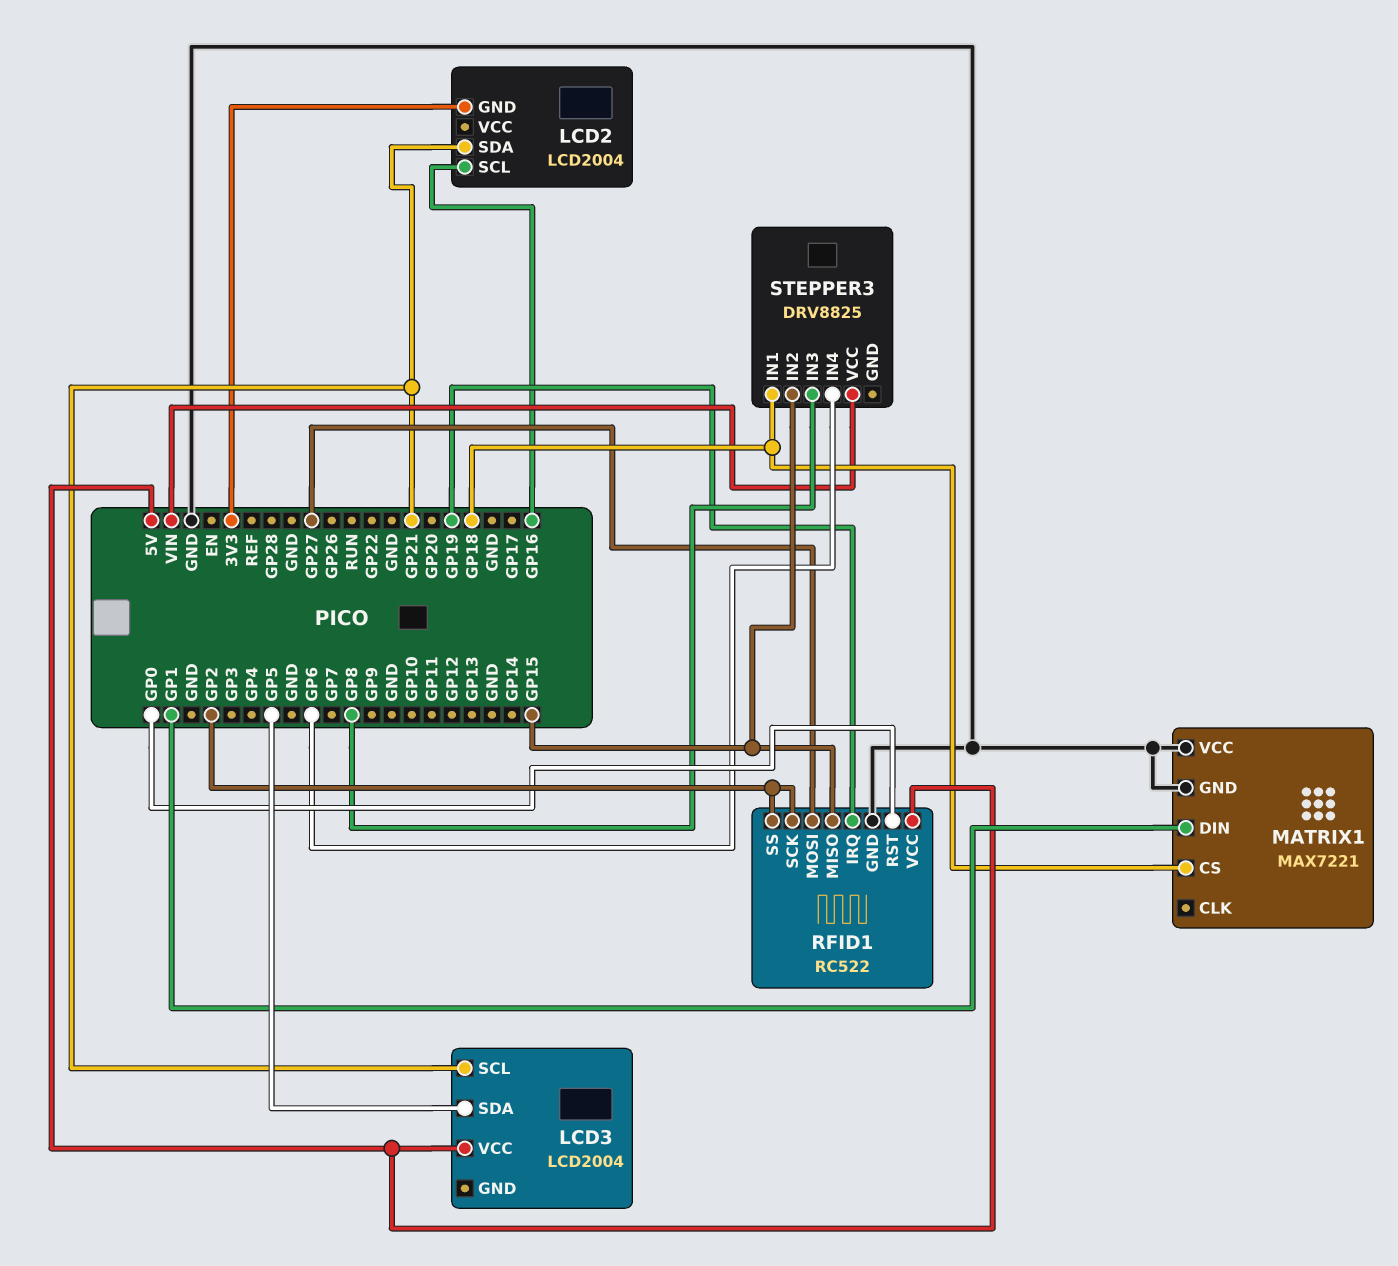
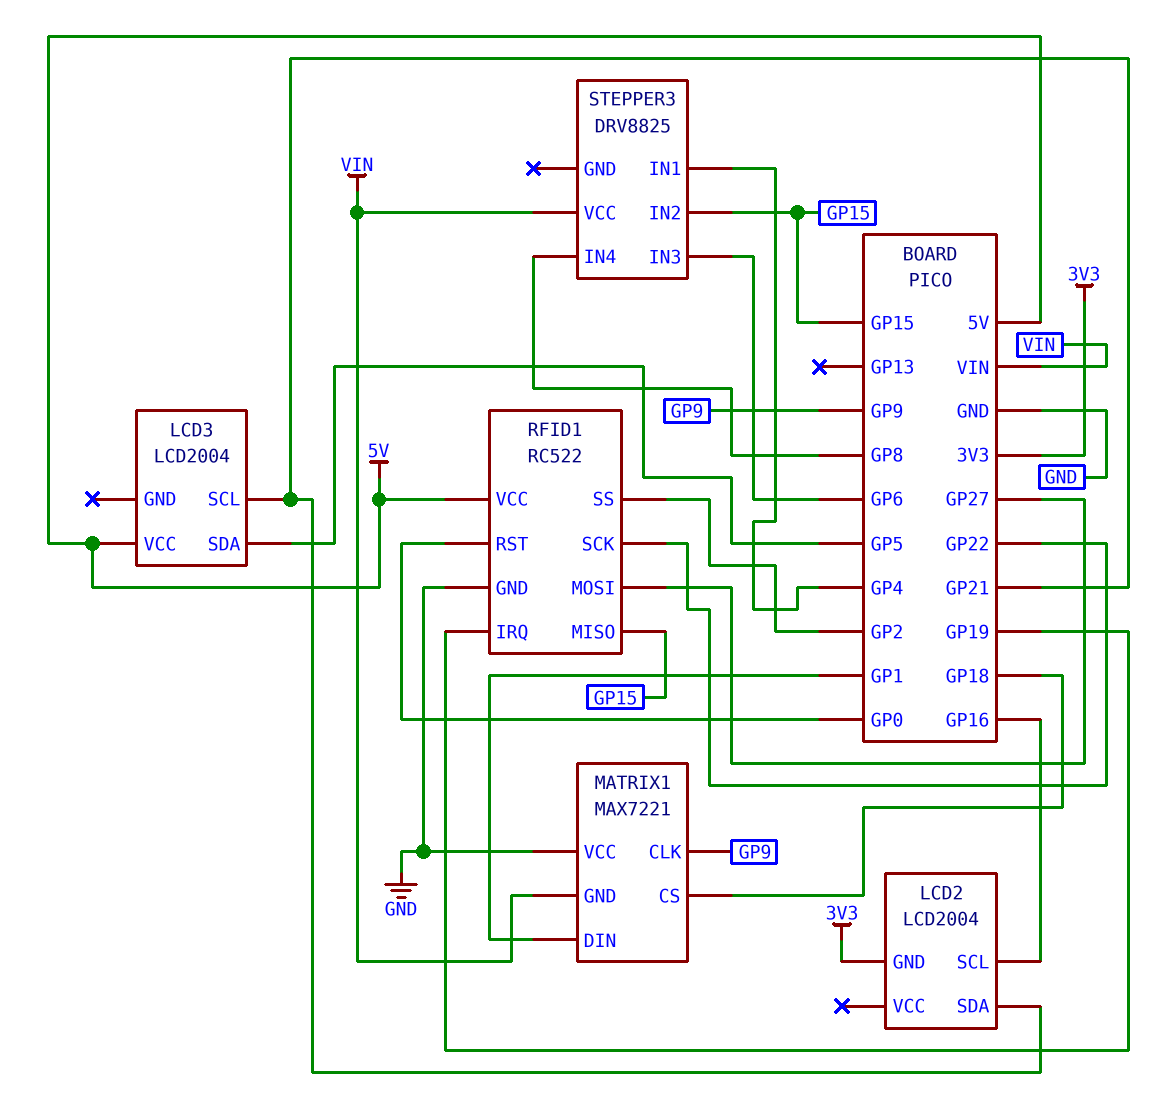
MATRIX1 pin CLK: none -> GP9
MATRIX1 pin GND: GND -> VIN
RFID1 pin SCK: GP2 -> GP22
STEPPER3 pin IN1: GP18 -> GP4
STEPPER3 pin IN3: GP8 -> GP6
STEPPER3 pin IN4: GP6 -> GP8

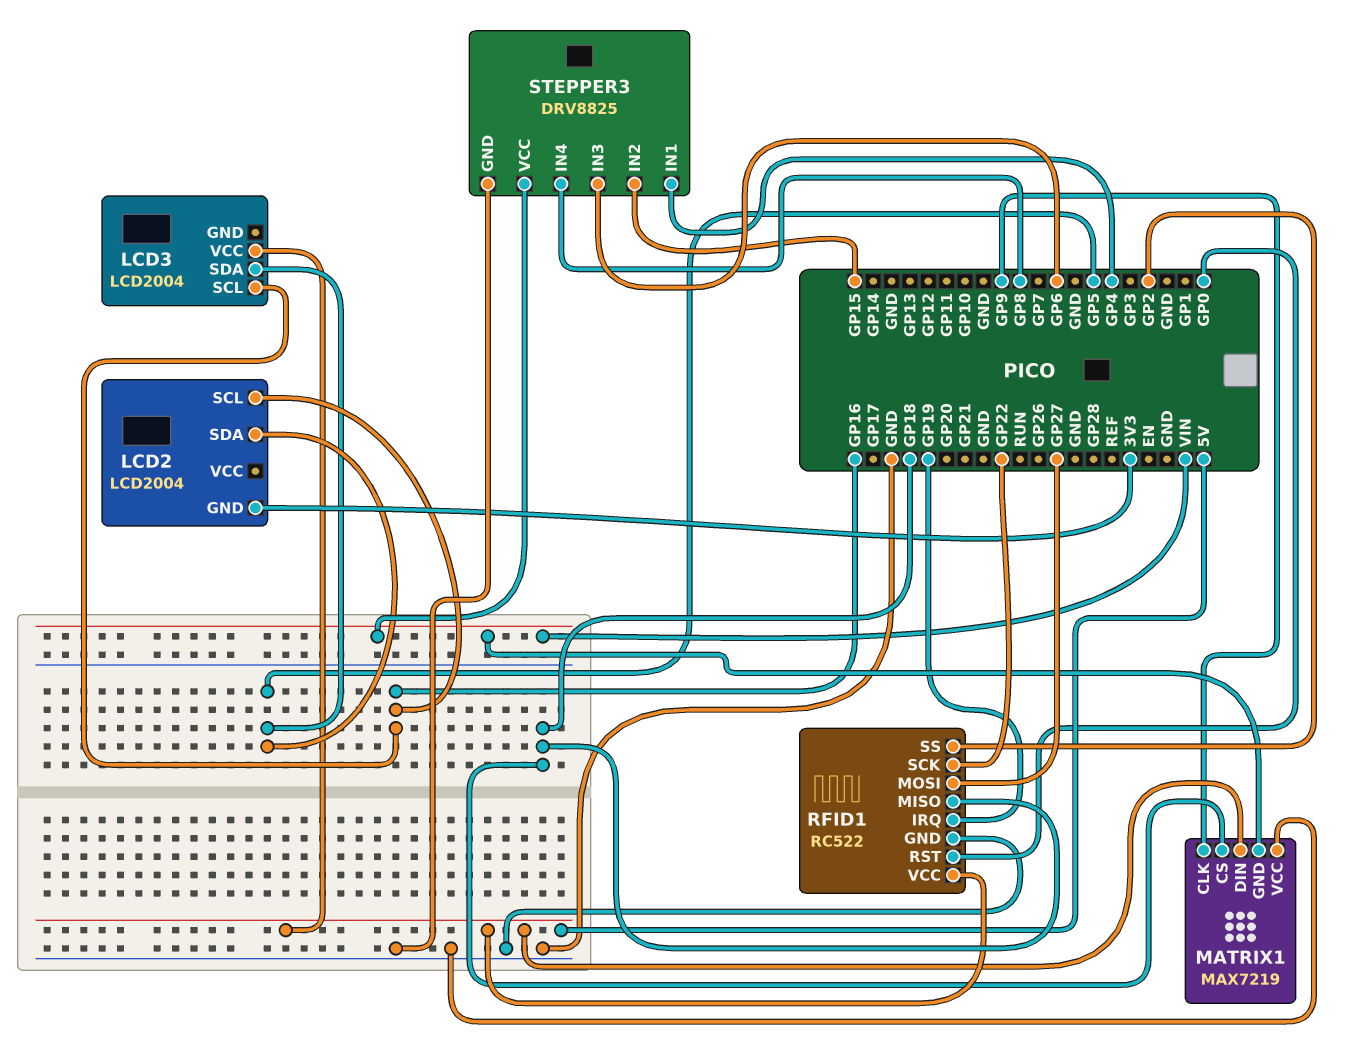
LCD2 pin SDA: GP21 -> GP5
LCD3 pin SCL: GP21 -> GP16
MATRIX1: MAX7221 -> MAX7219
MATRIX1 pin DIN: GP1 -> 5V
RFID1 pin MISO: GP15 -> GP18
STEPPER3 pin GND: none -> GND

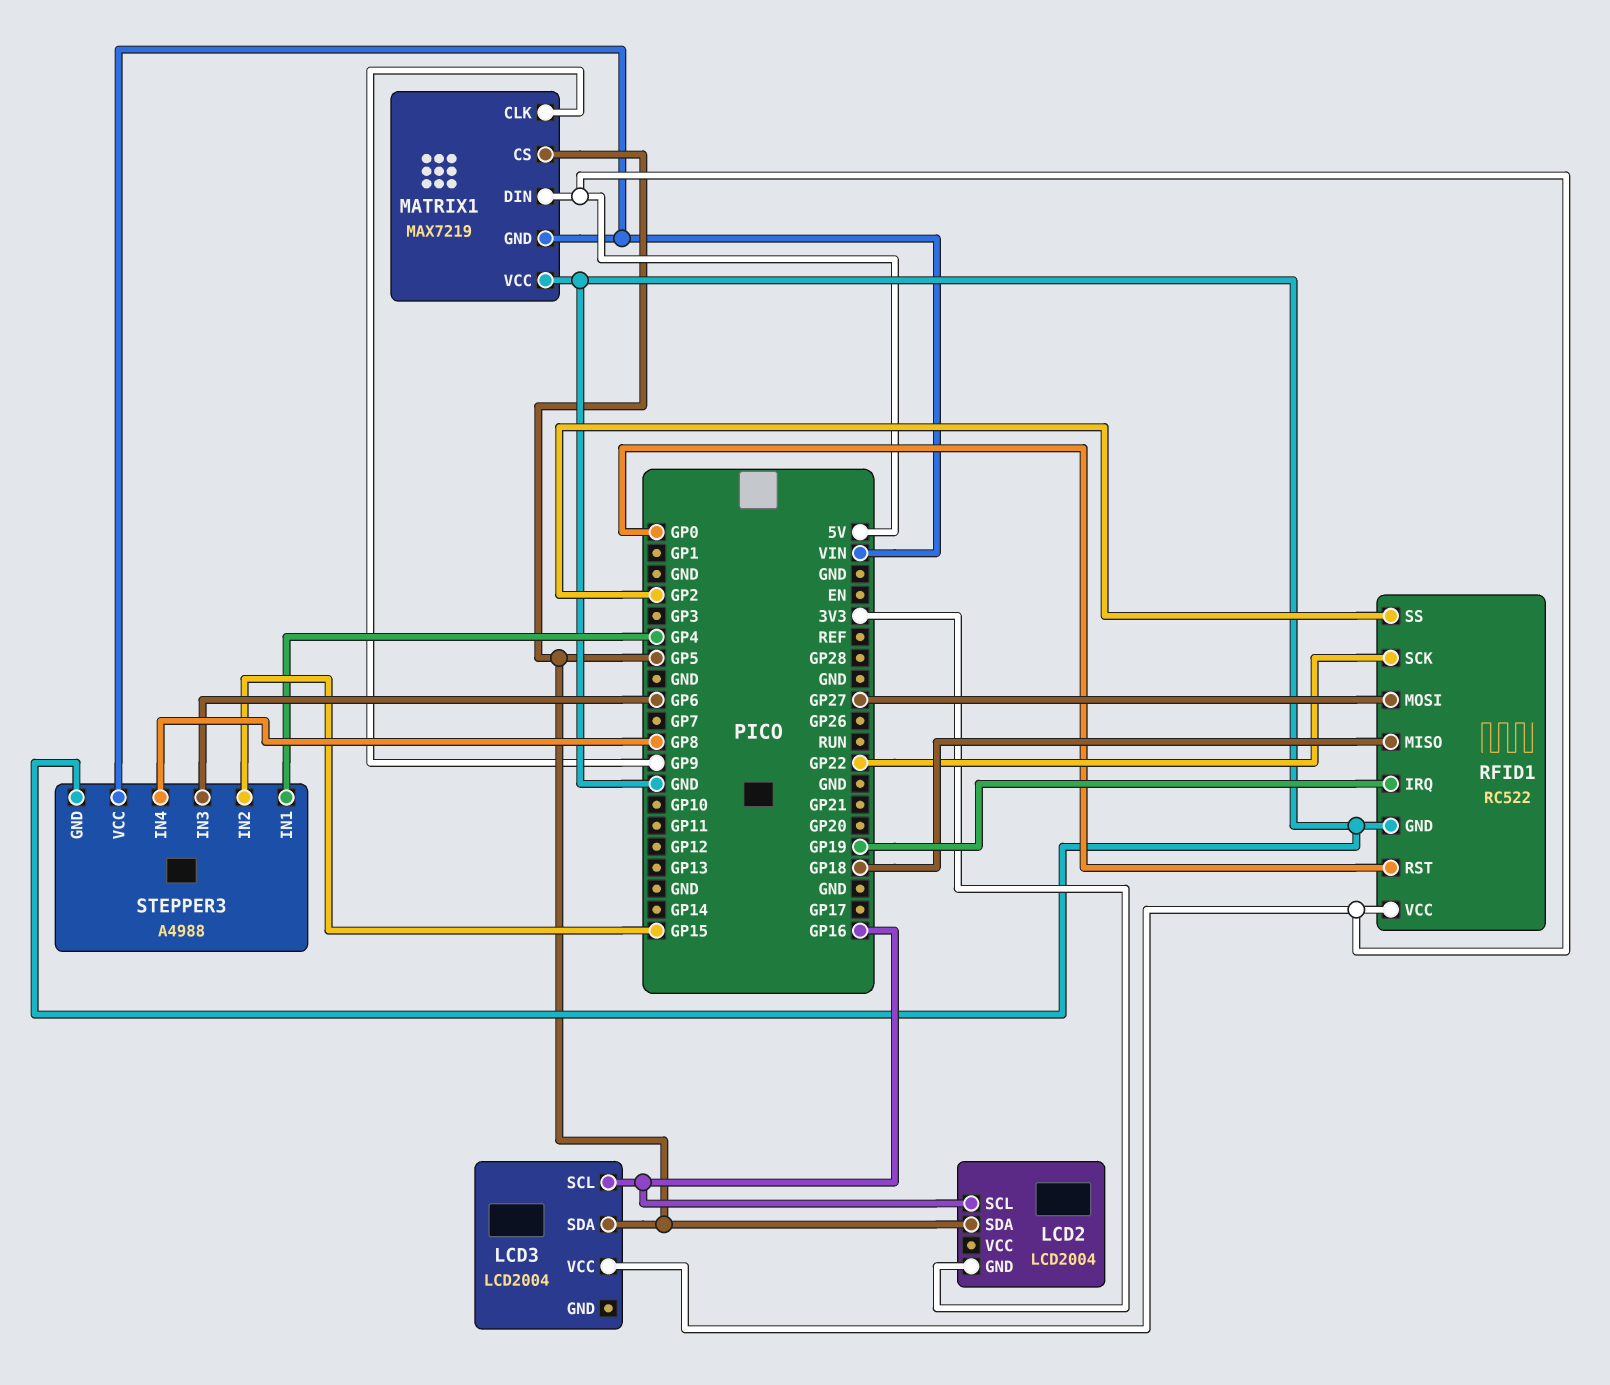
MATRIX1 pin CS: GP18 -> GP5
STEPPER3: DRV8825 -> A4988

